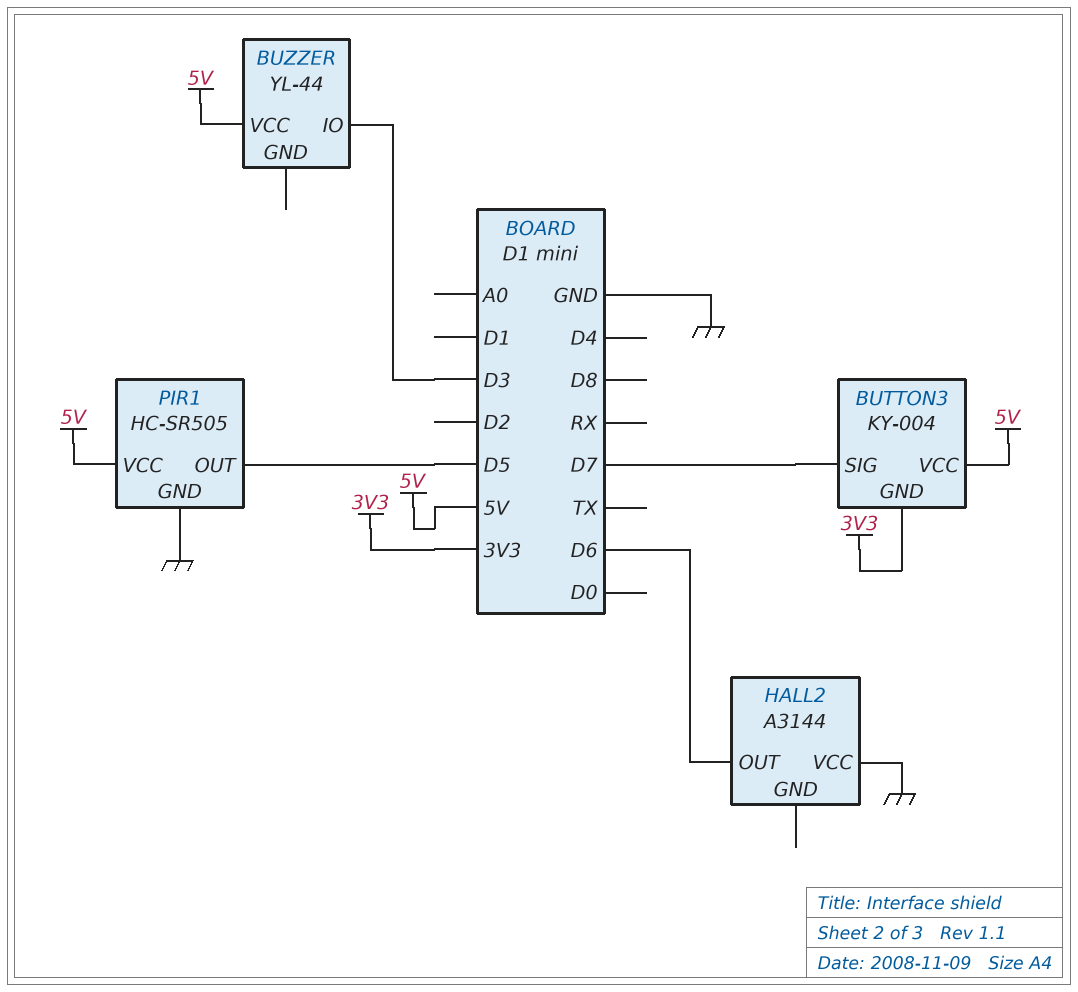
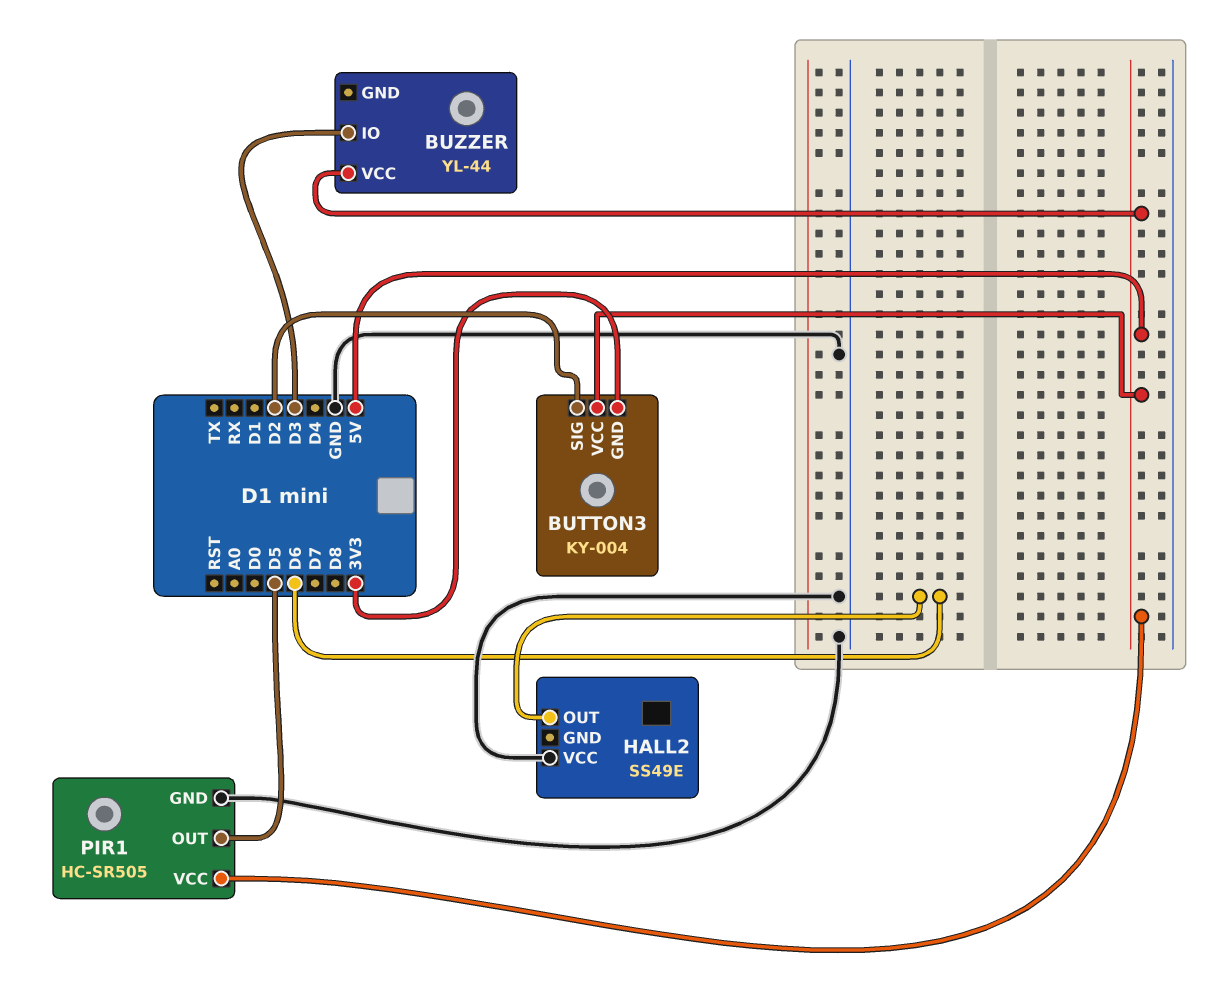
BUTTON3 pin SIG: D7 -> D2
HALL2: A3144 -> SS49E

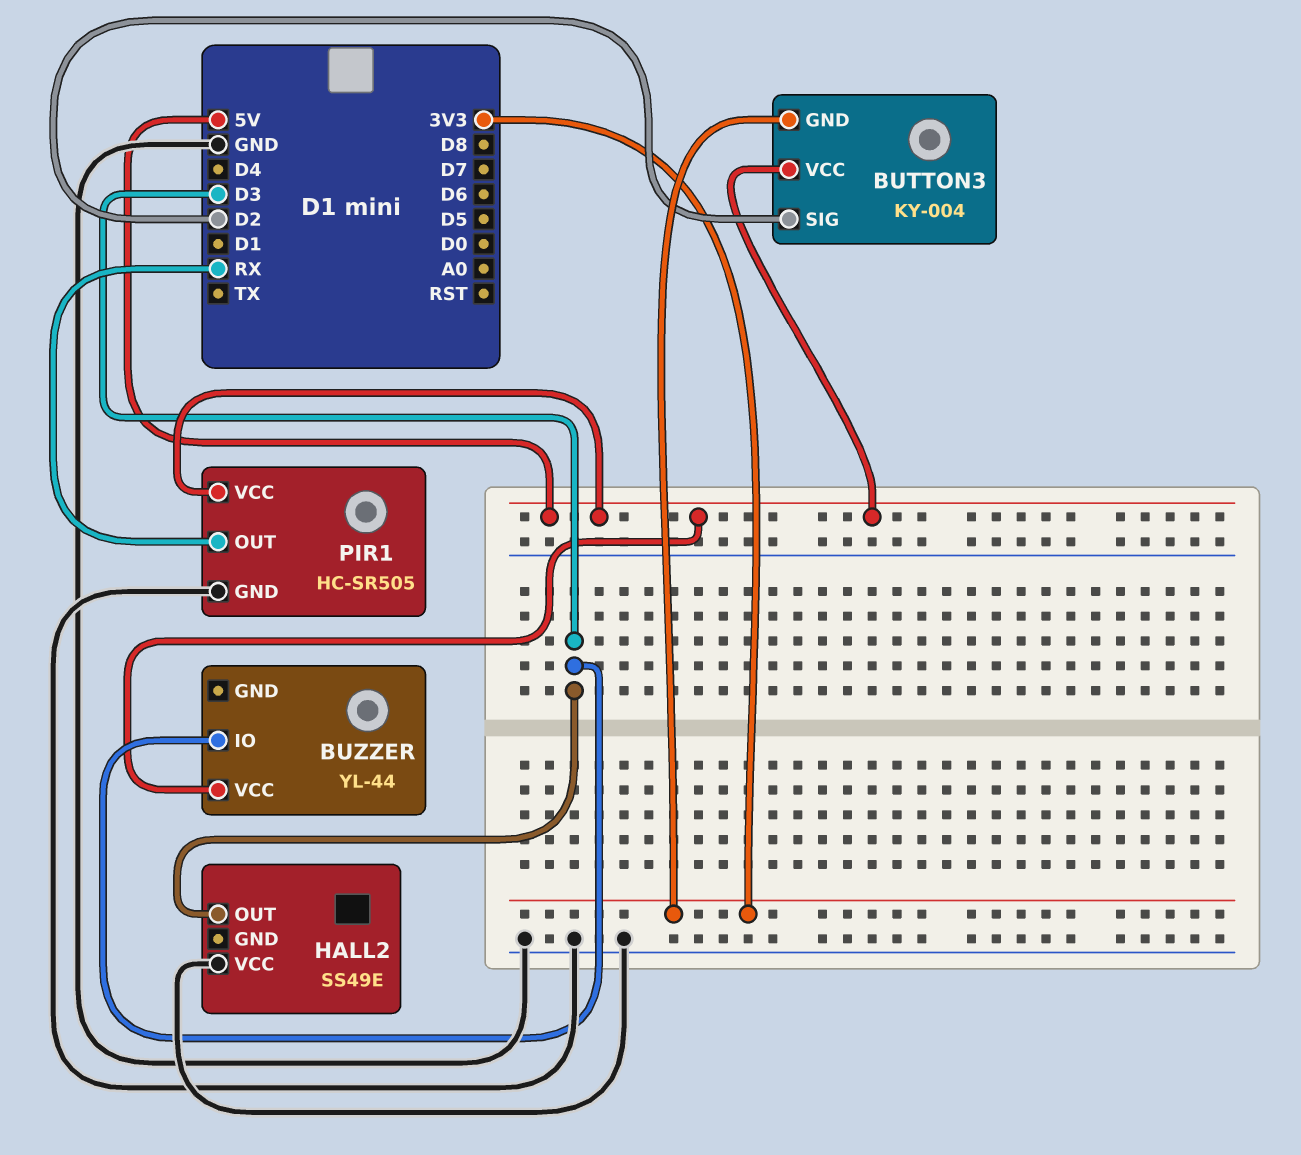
HALL2 pin OUT: D6 -> D3
PIR1 pin OUT: D5 -> RX

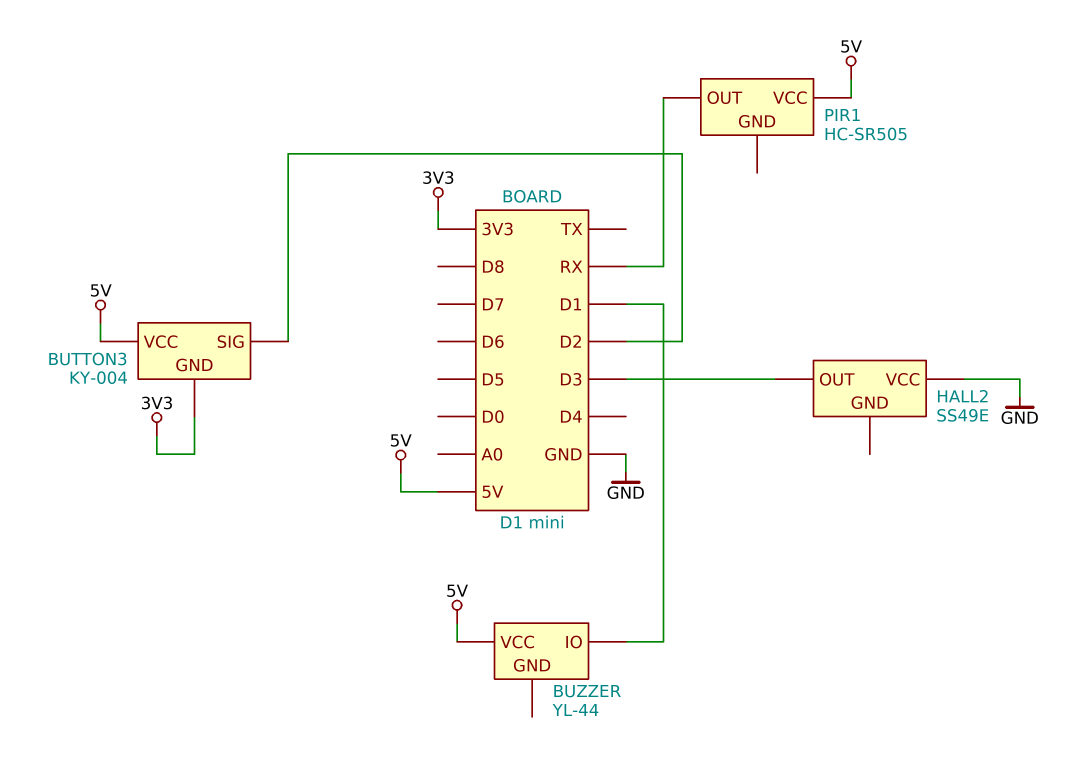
BUZZER pin IO: D3 -> D1
PIR1 pin GND: GND -> none

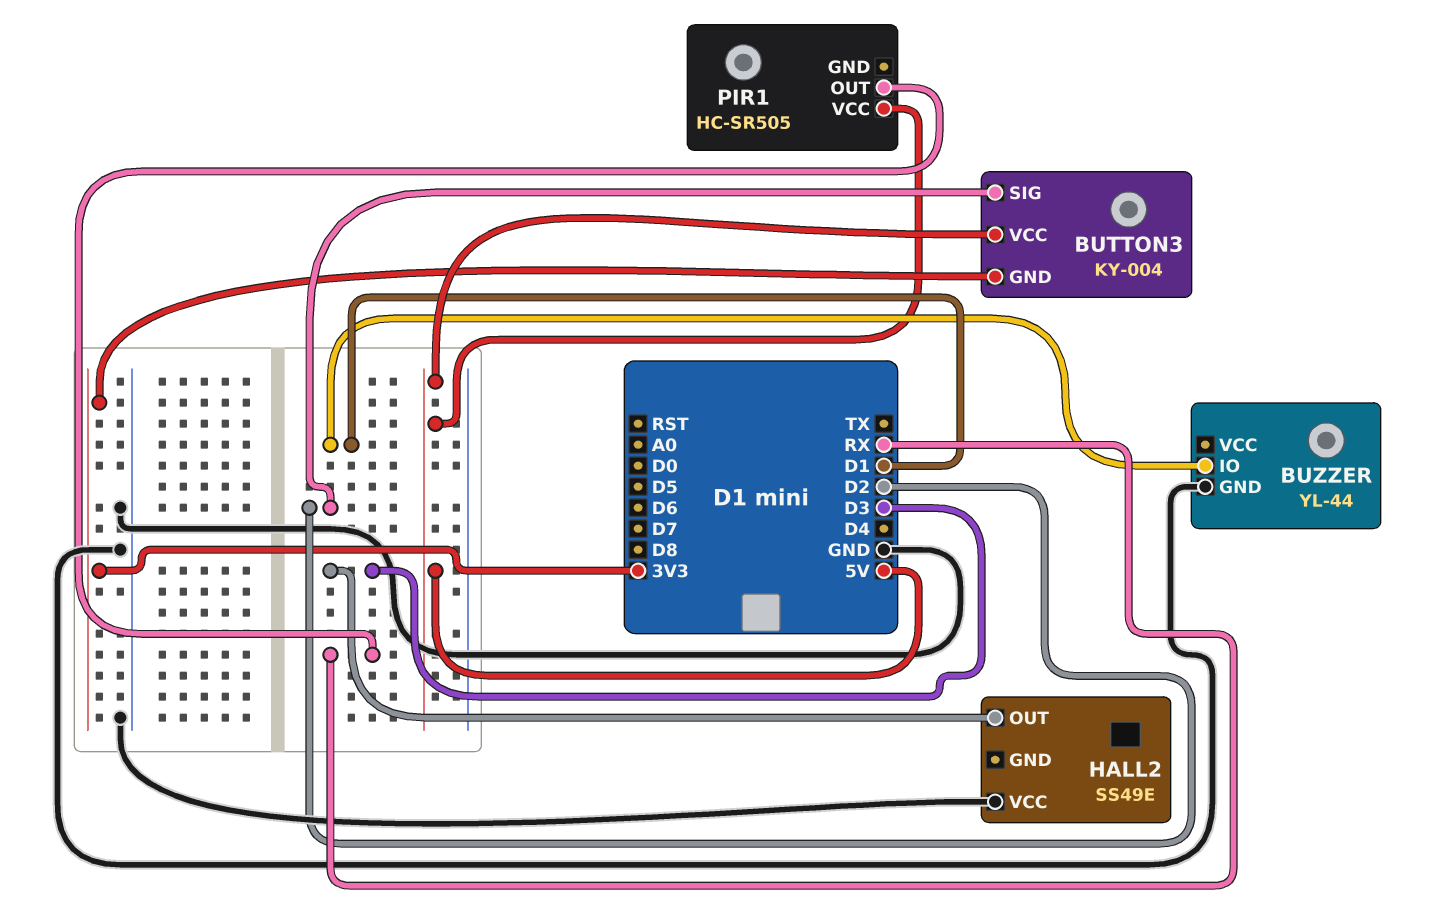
BUZZER pin GND: none -> GND
BUZZER pin VCC: 5V -> none

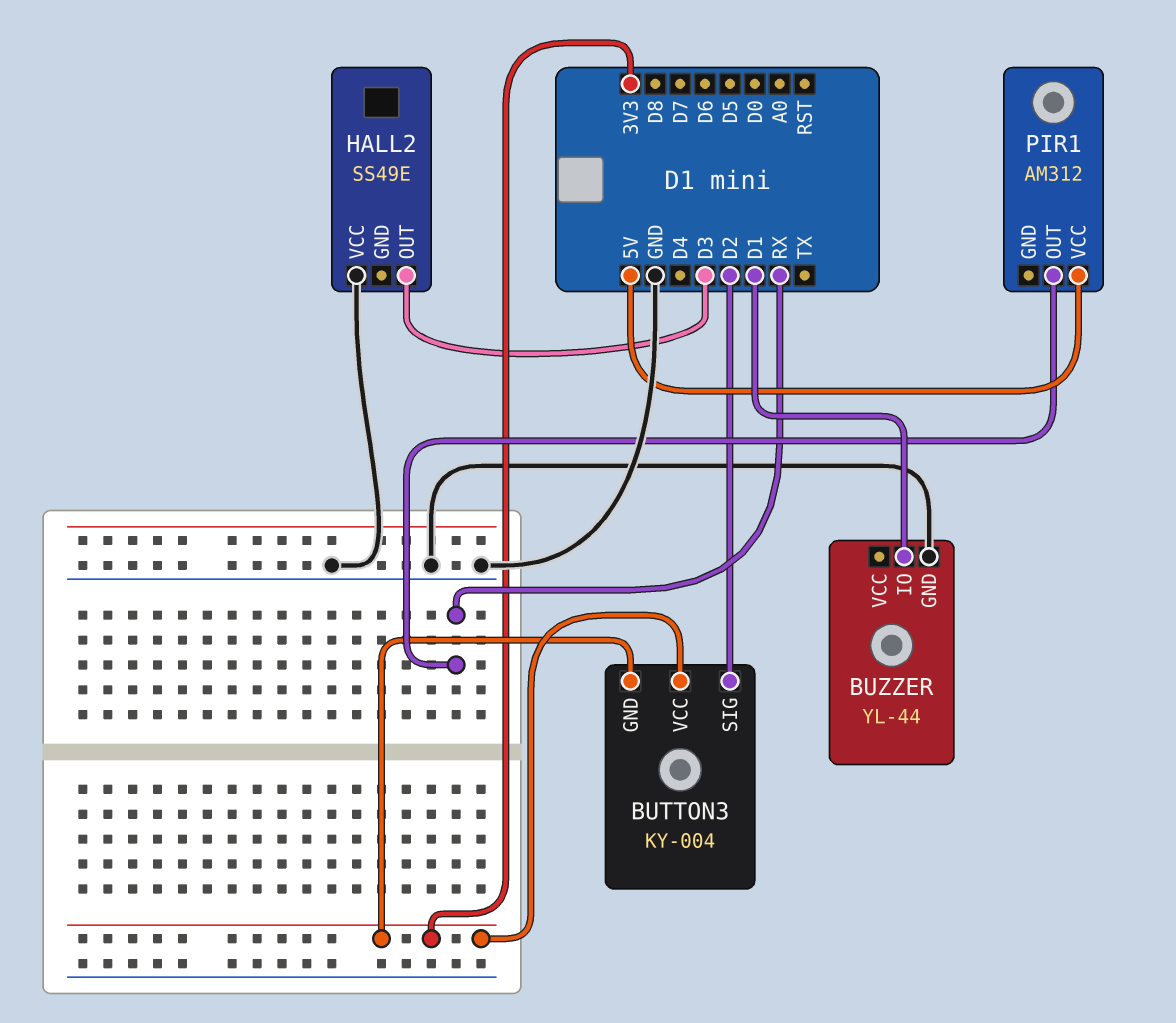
BUTTON3 pin VCC: 5V -> 3V3
PIR1: HC-SR505 -> AM312

